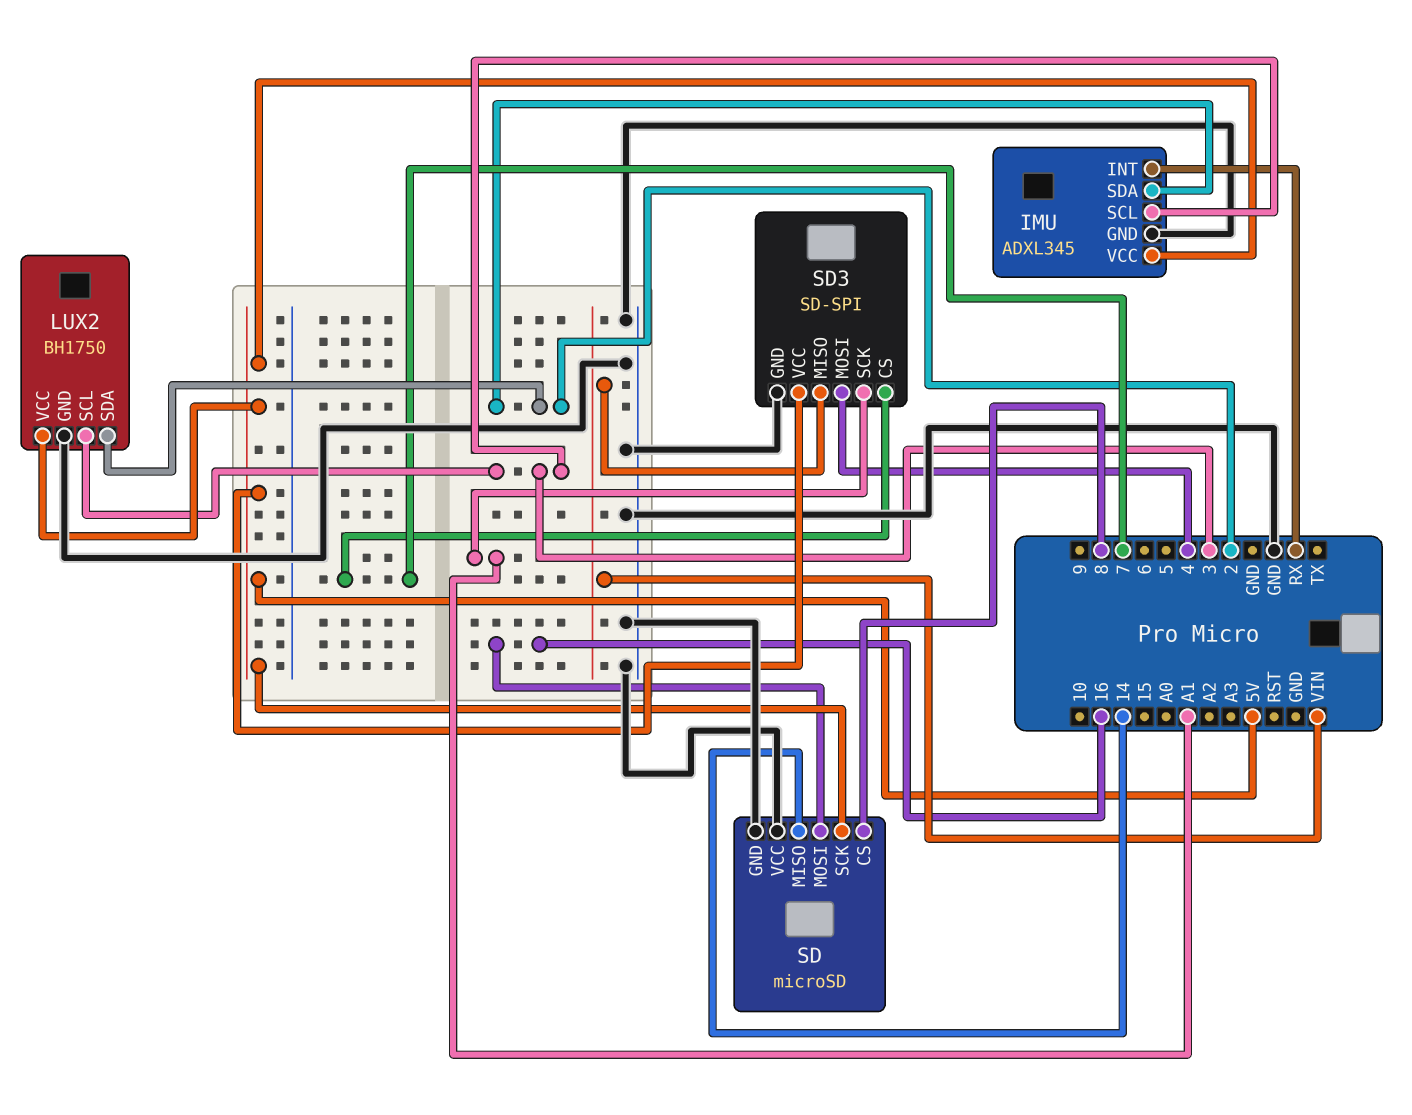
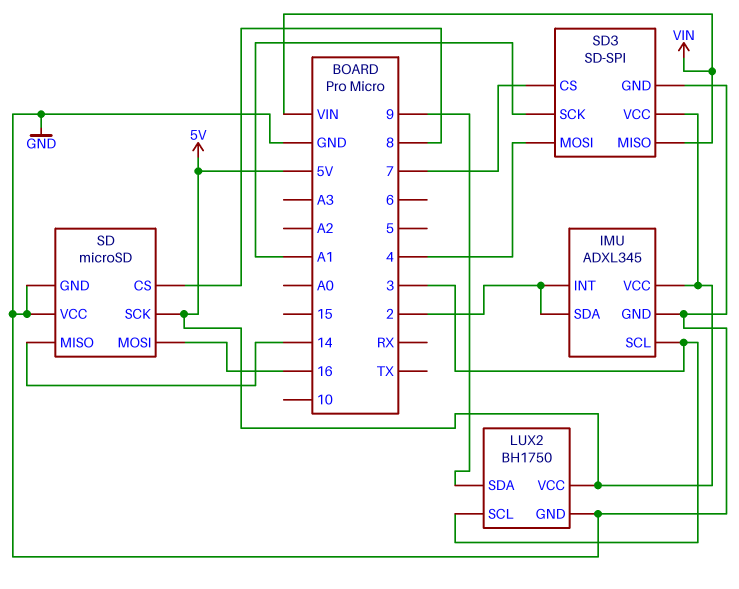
IMU pin INT: RX -> 2
LUX2 pin SDA: 2 -> 9

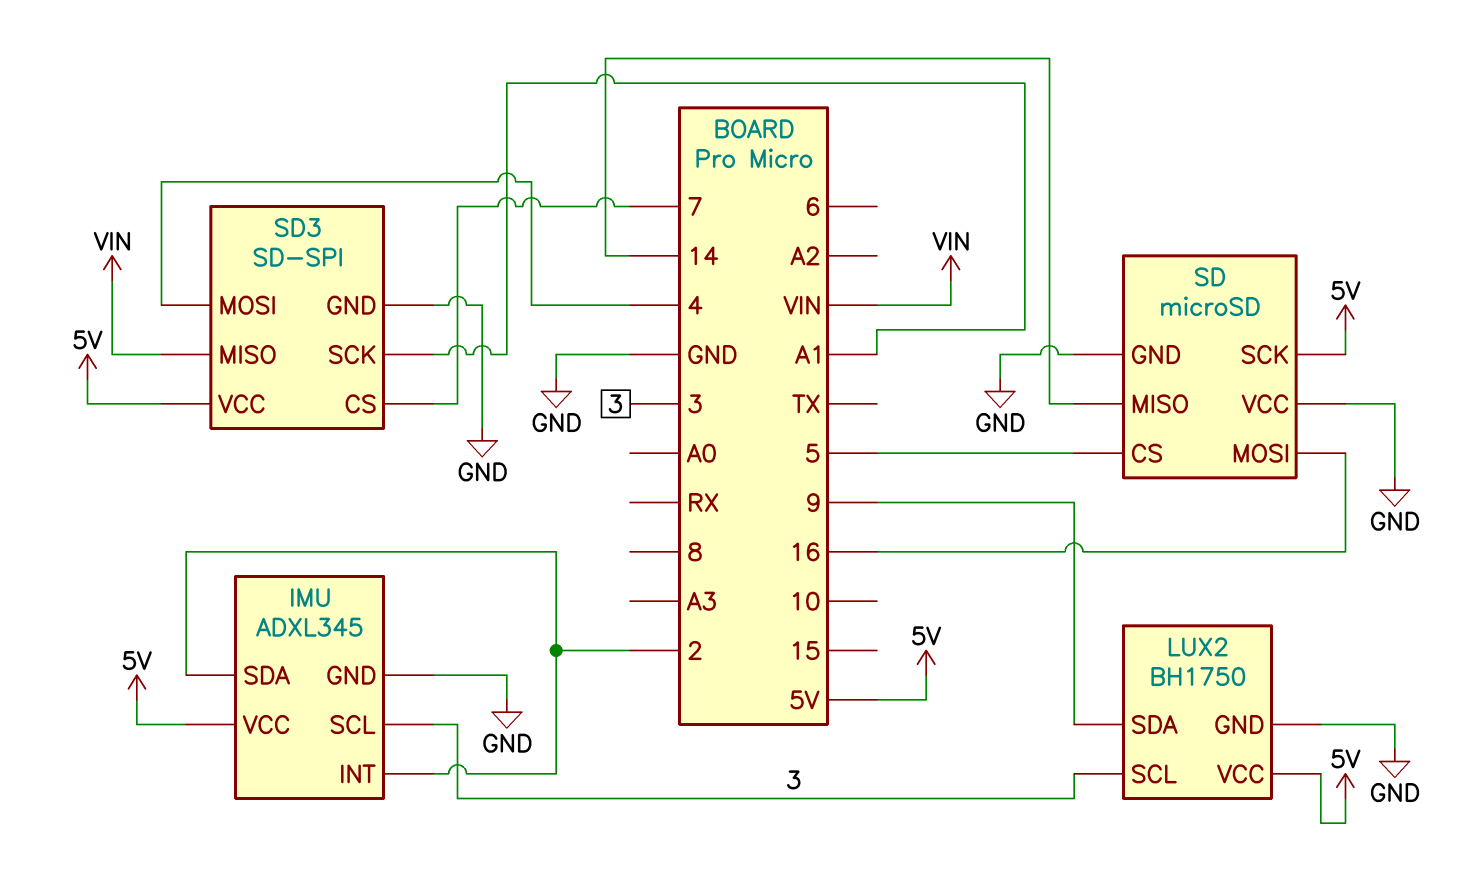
SD pin CS: 8 -> 5

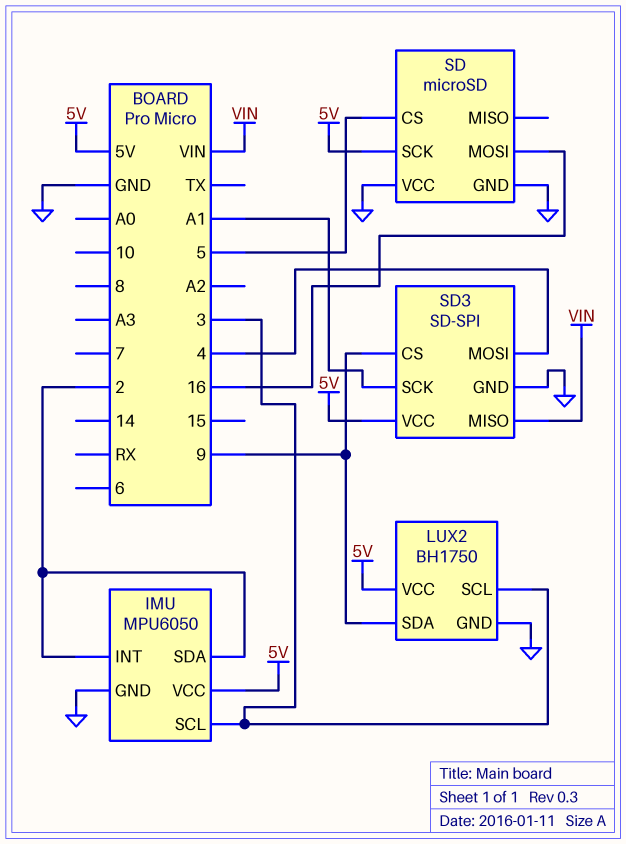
IMU: ADXL345 -> MPU6050
SD pin MISO: 14 -> none
SD3 pin CS: 7 -> 9

